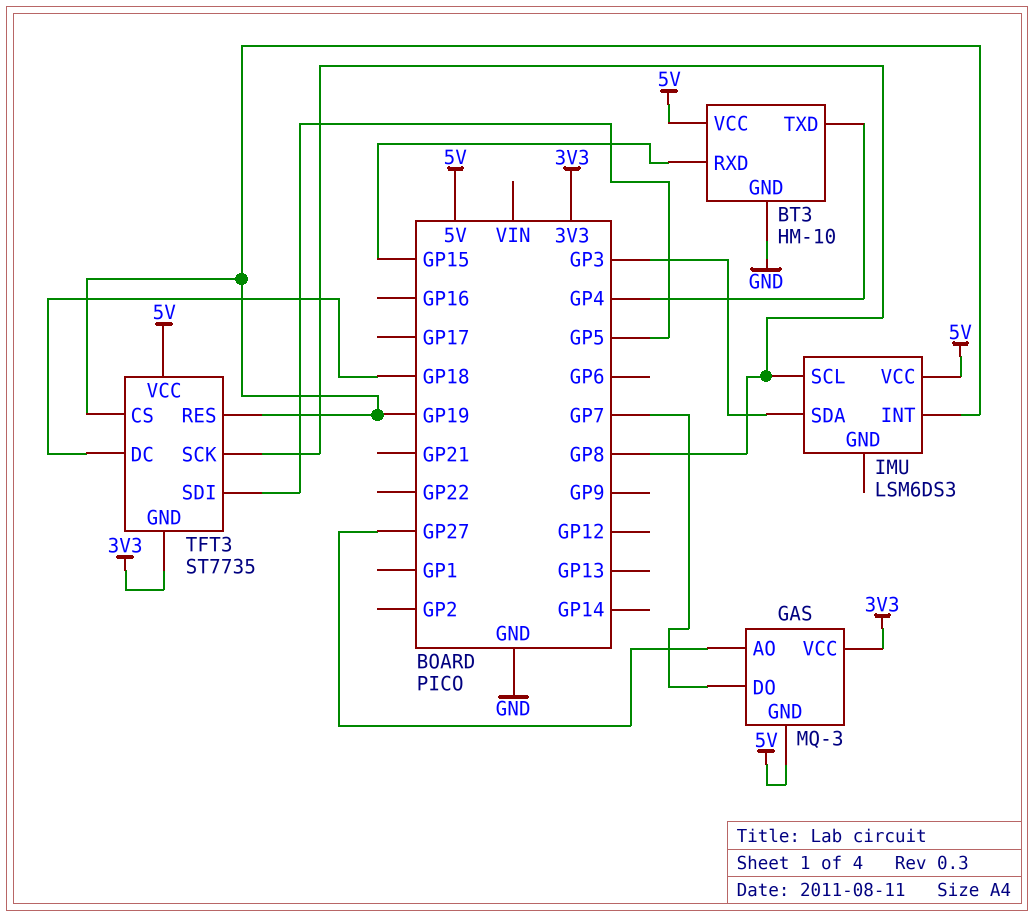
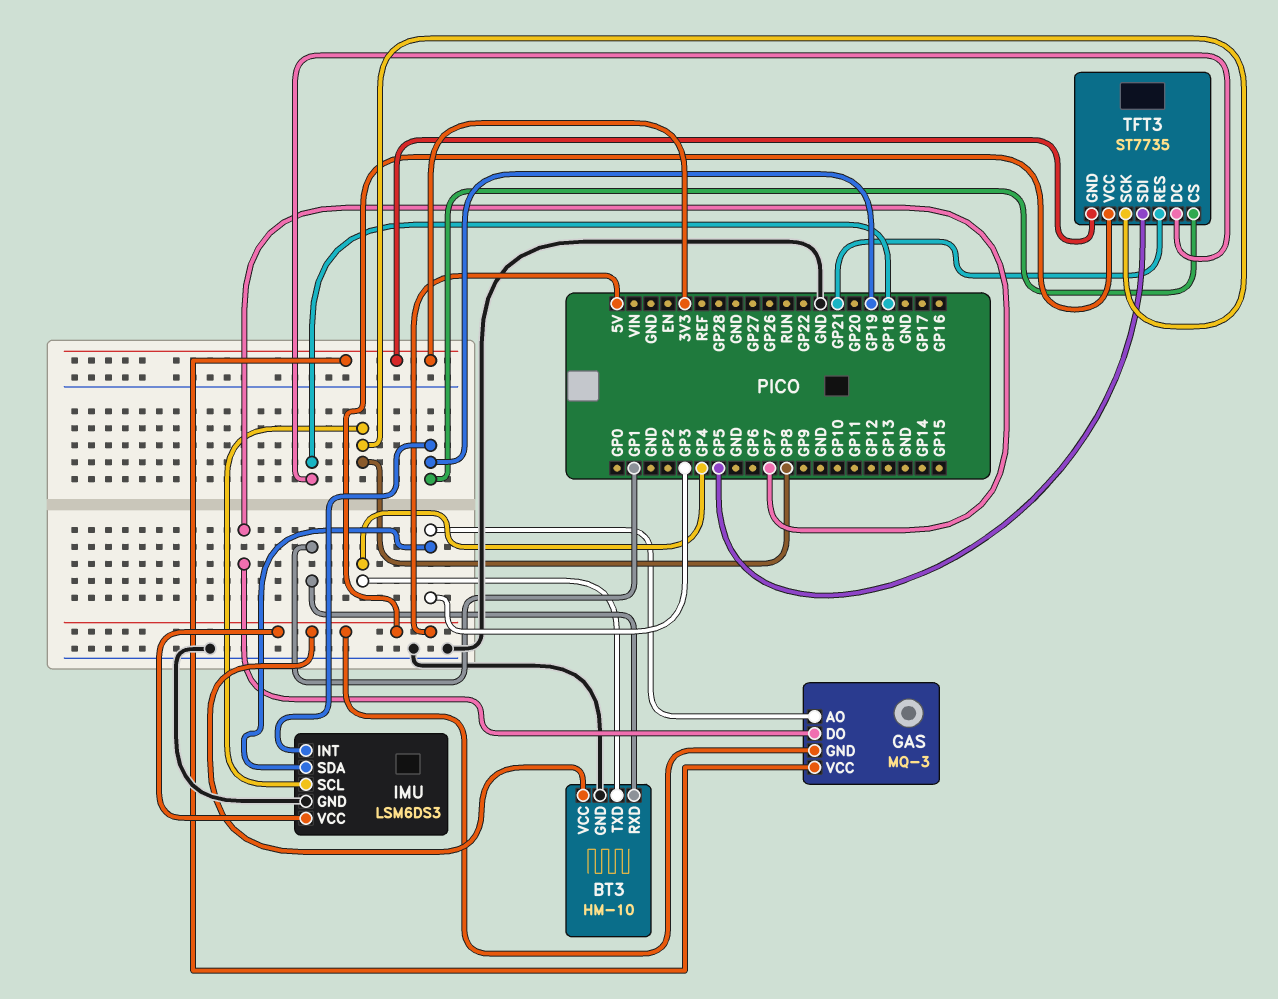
BT3 pin RXD: GP15 -> GP1
GAS pin AO: GP27 -> GP3
IMU pin GND: none -> GND
TFT3 pin RES: GP19 -> GP21

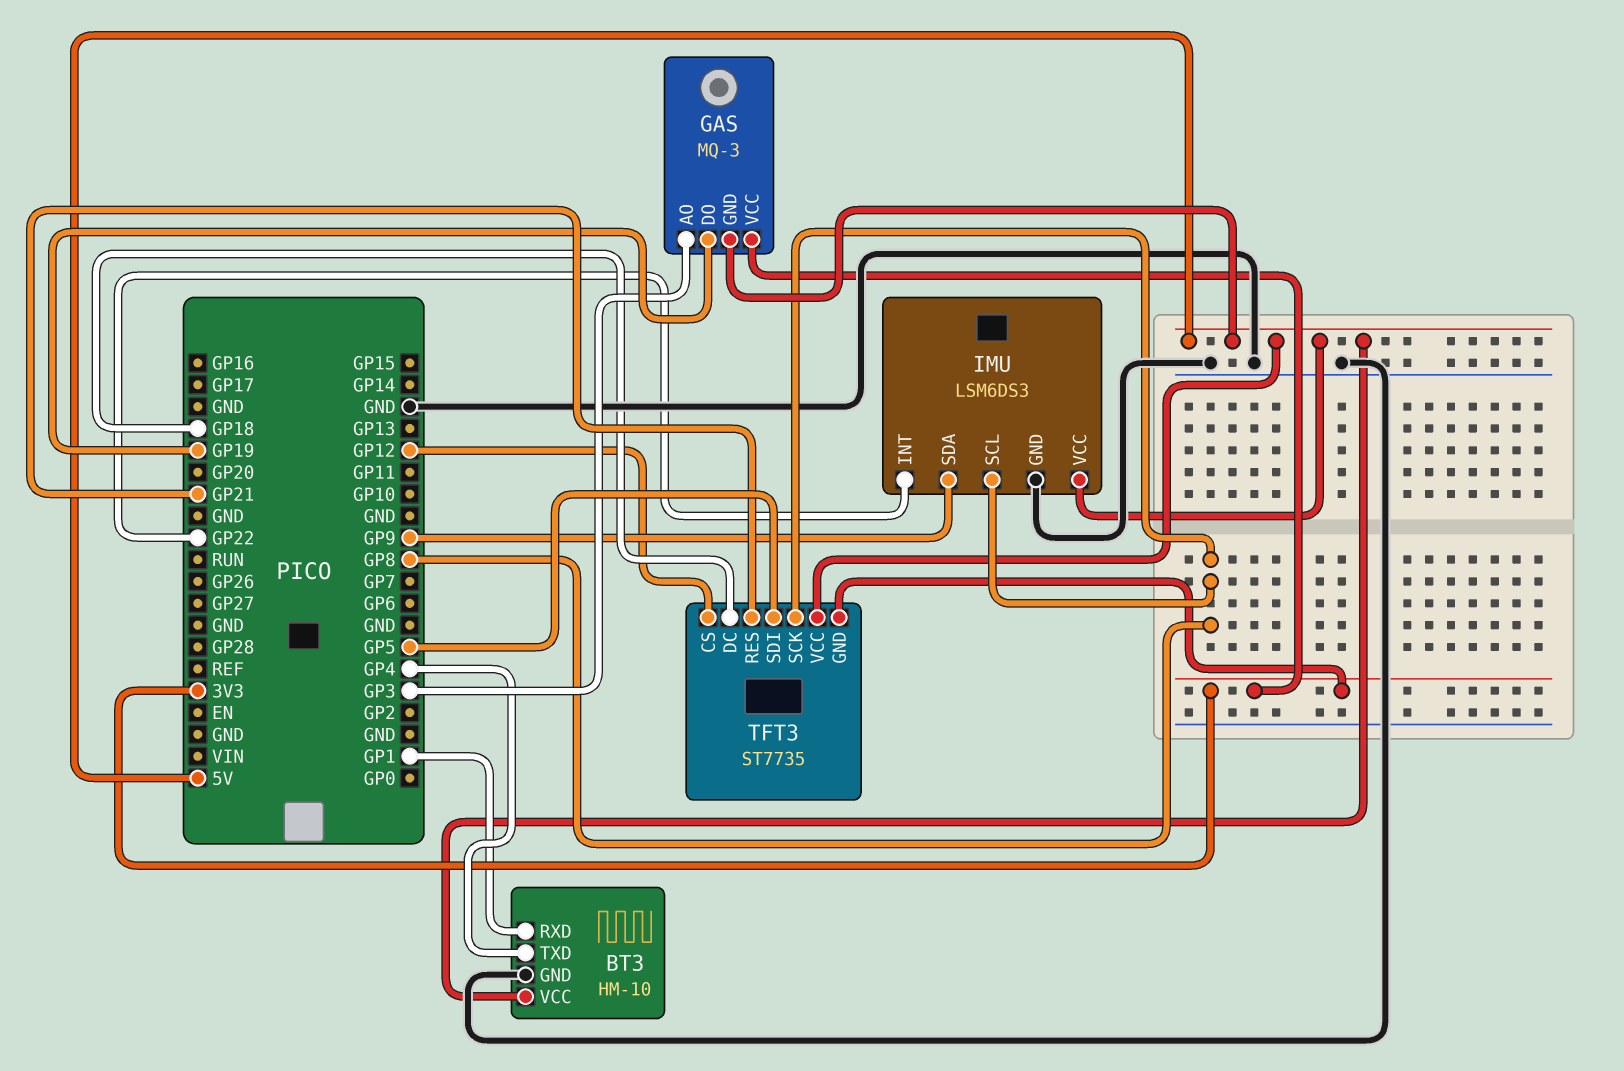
GAS pin DO: GP7 -> GP19
IMU pin INT: GP19 -> GP22
IMU pin SDA: GP3 -> GP9
TFT3 pin CS: GP19 -> GP12

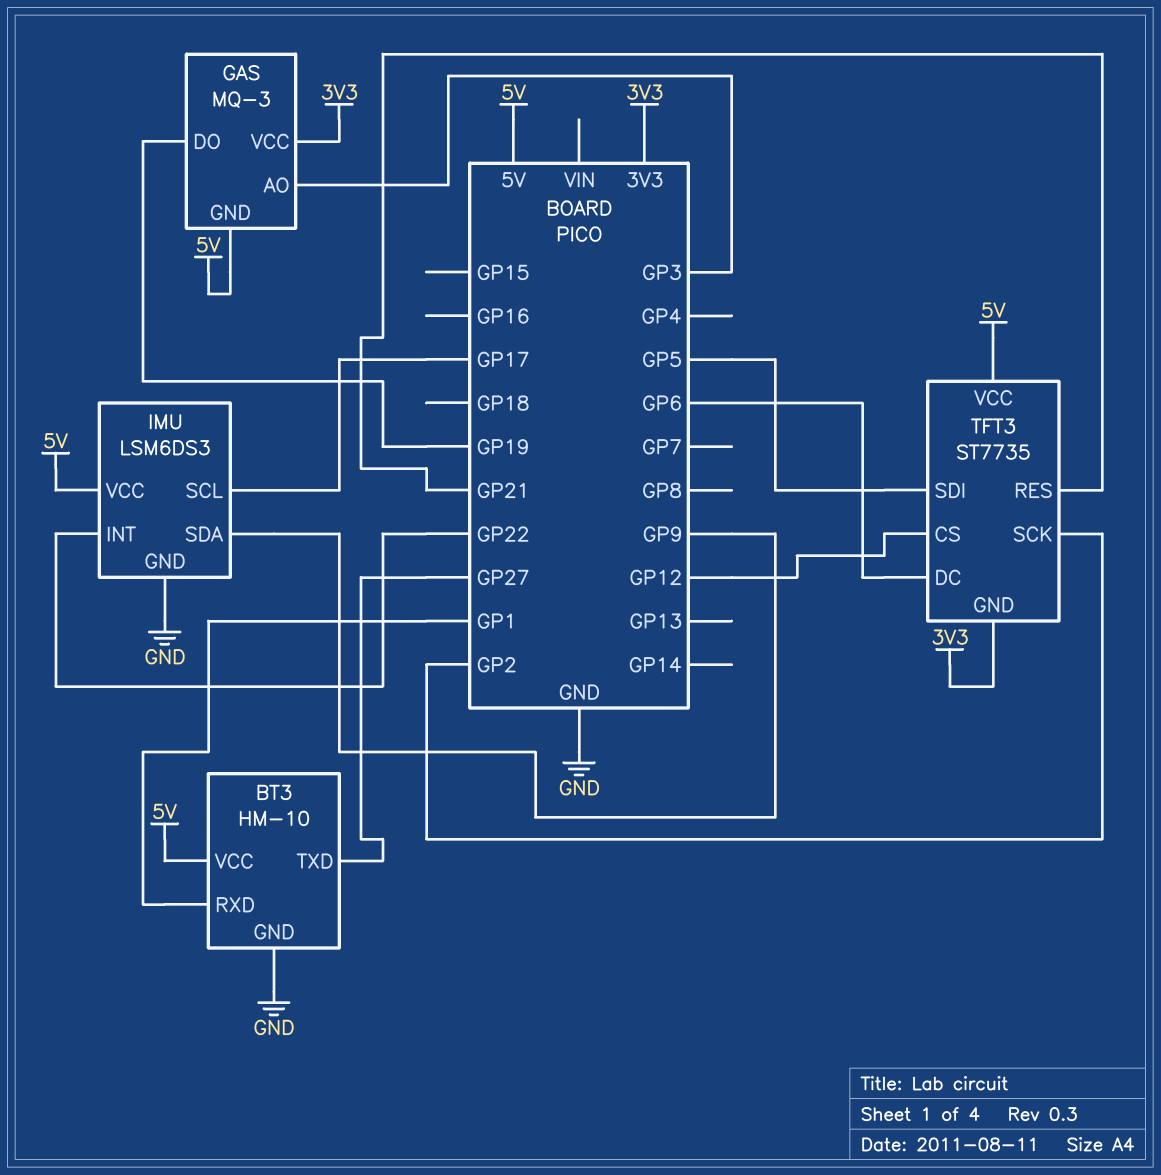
BT3 pin TXD: GP4 -> GP27
IMU pin SCL: GP8 -> GP17
TFT3 pin DC: GP18 -> GP6
TFT3 pin SCK: GP8 -> GP2

